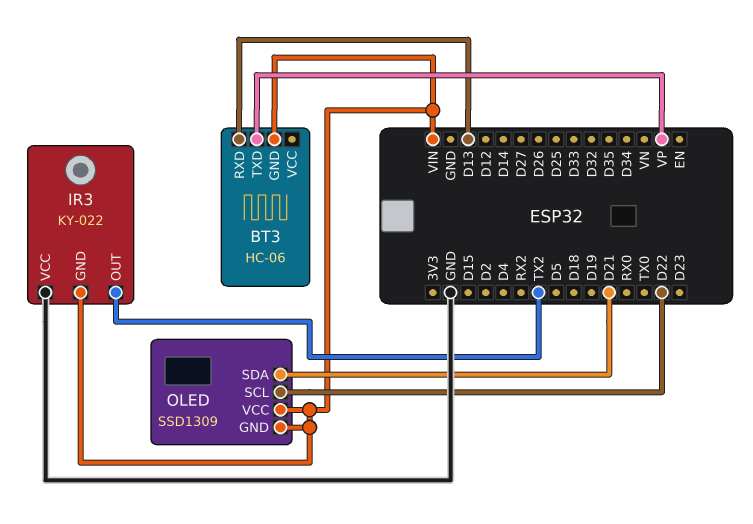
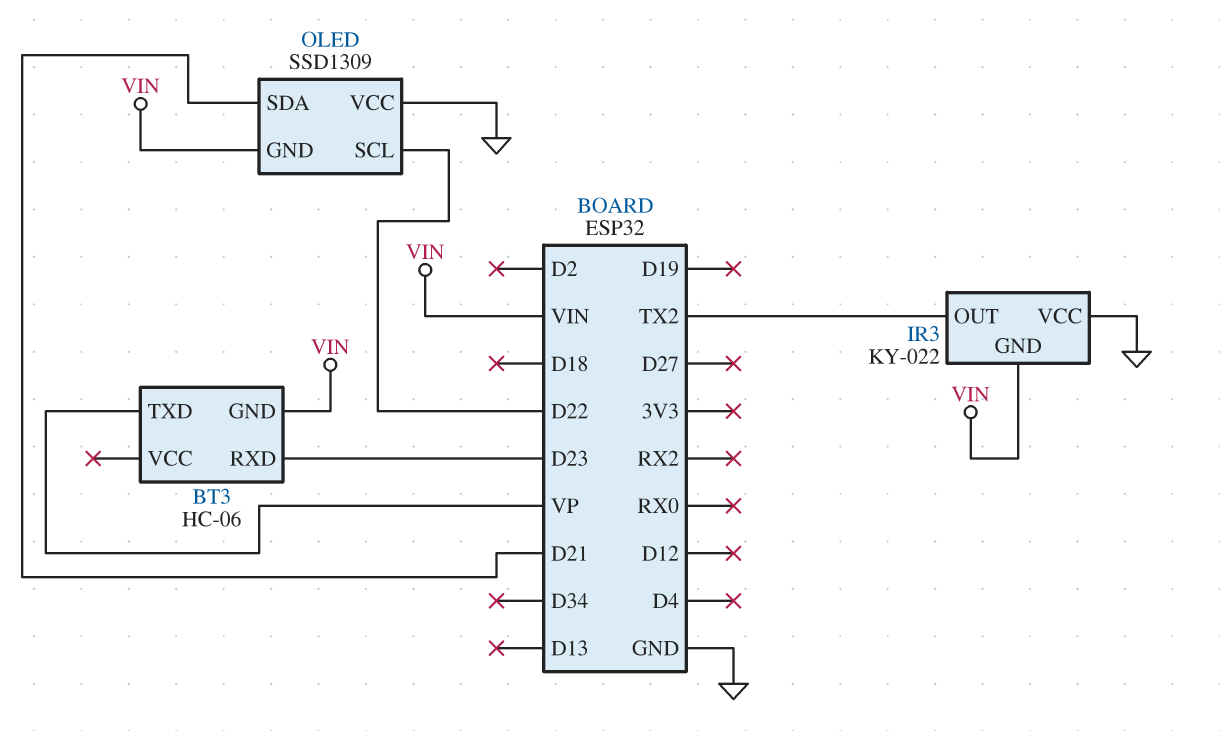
BT3 pin RXD: D13 -> D23
OLED pin VCC: VIN -> GND

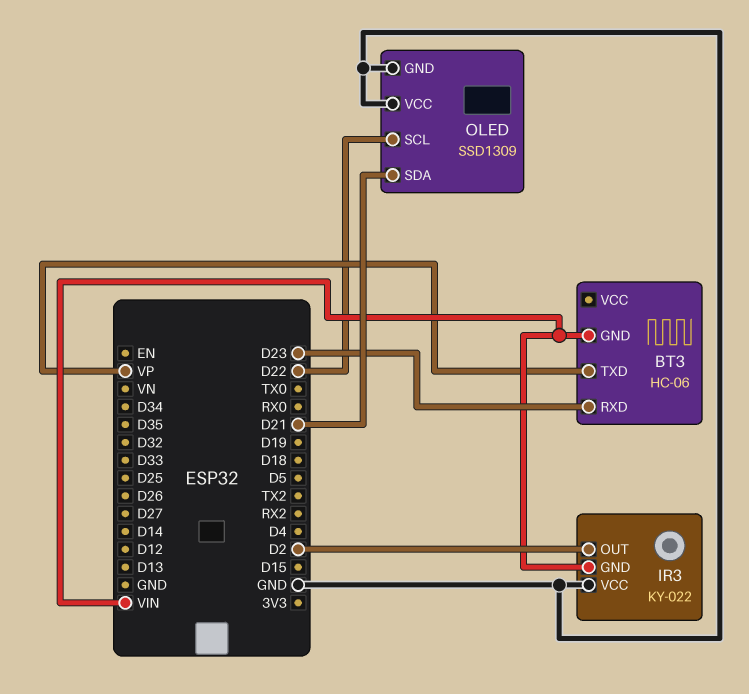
IR3 pin OUT: TX2 -> D2
OLED pin GND: VIN -> GND

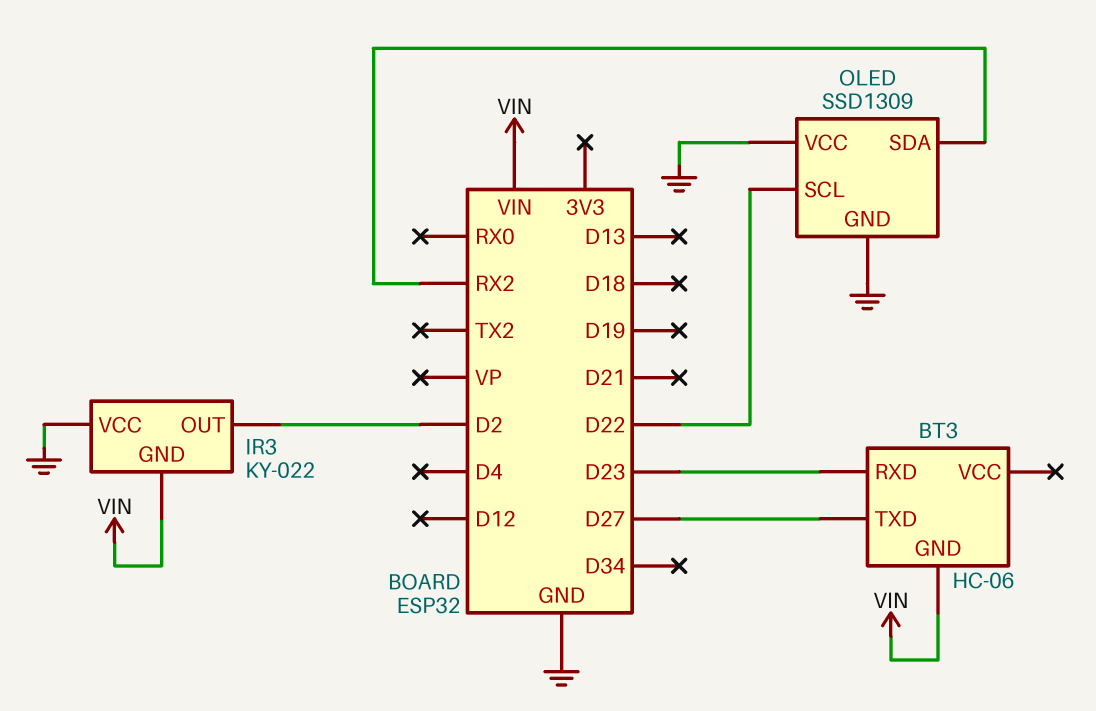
BT3 pin TXD: VP -> D27
OLED pin SDA: D21 -> RX2

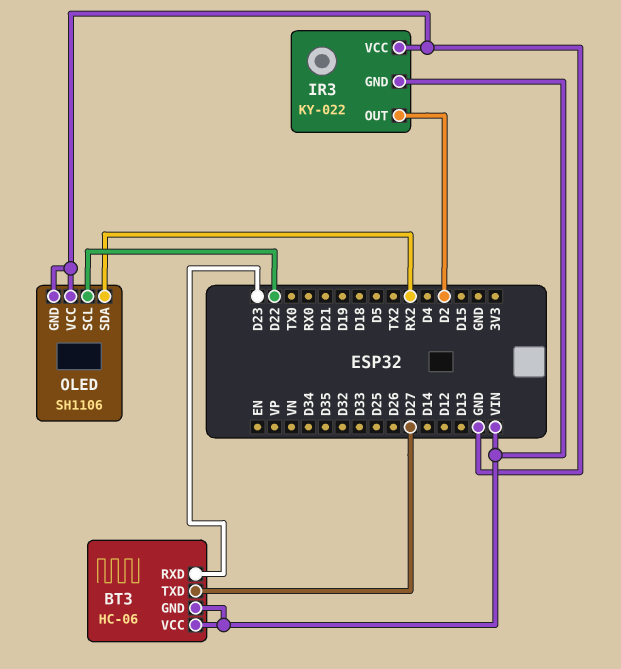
BT3 pin VCC: none -> VIN
OLED: SSD1309 -> SH1106

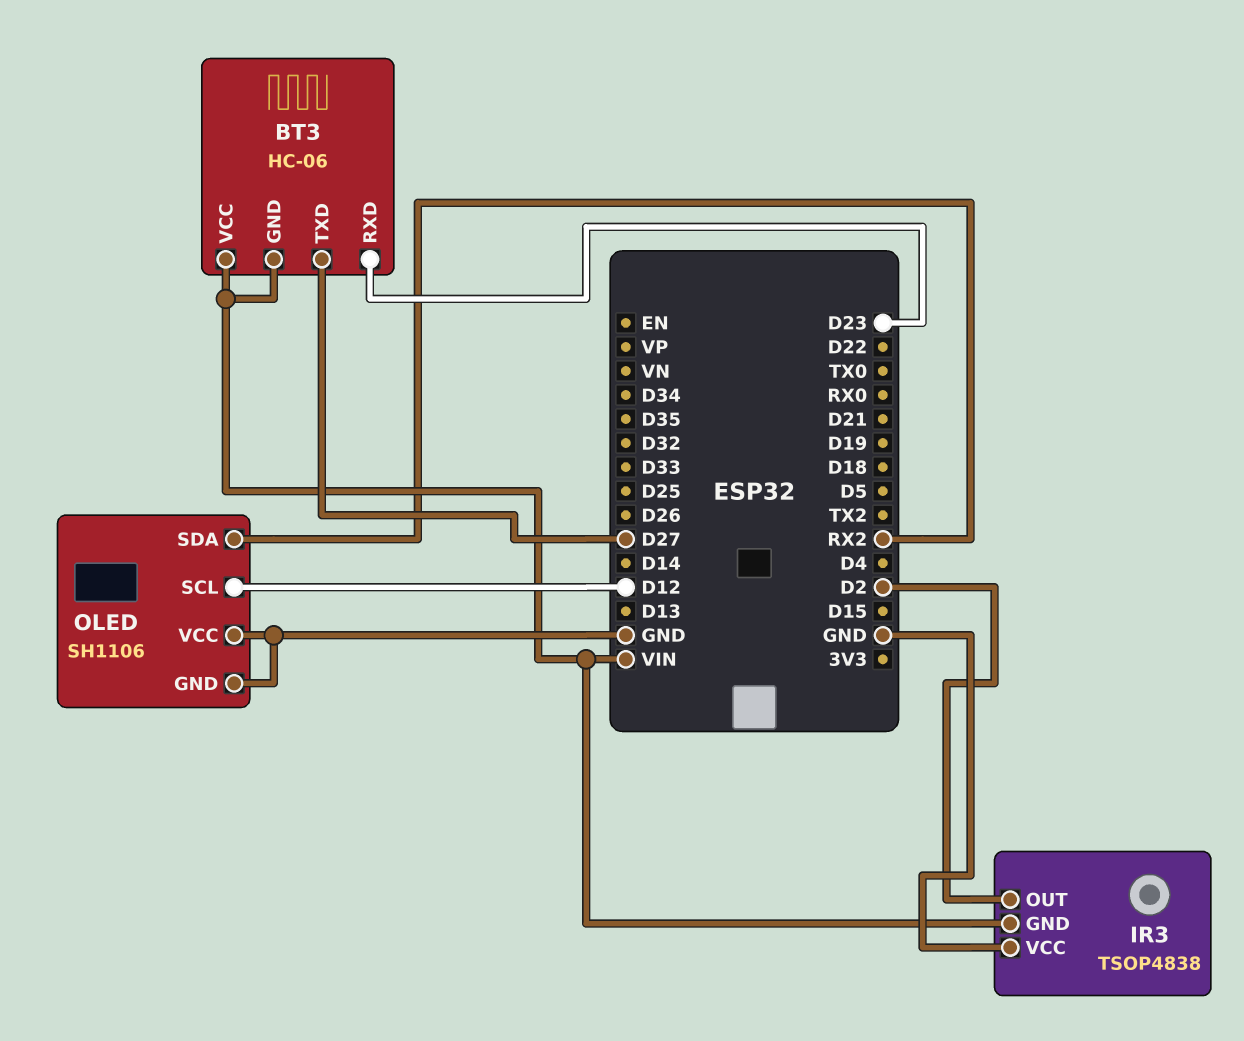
IR3: KY-022 -> TSOP4838
OLED pin SCL: D22 -> D12

